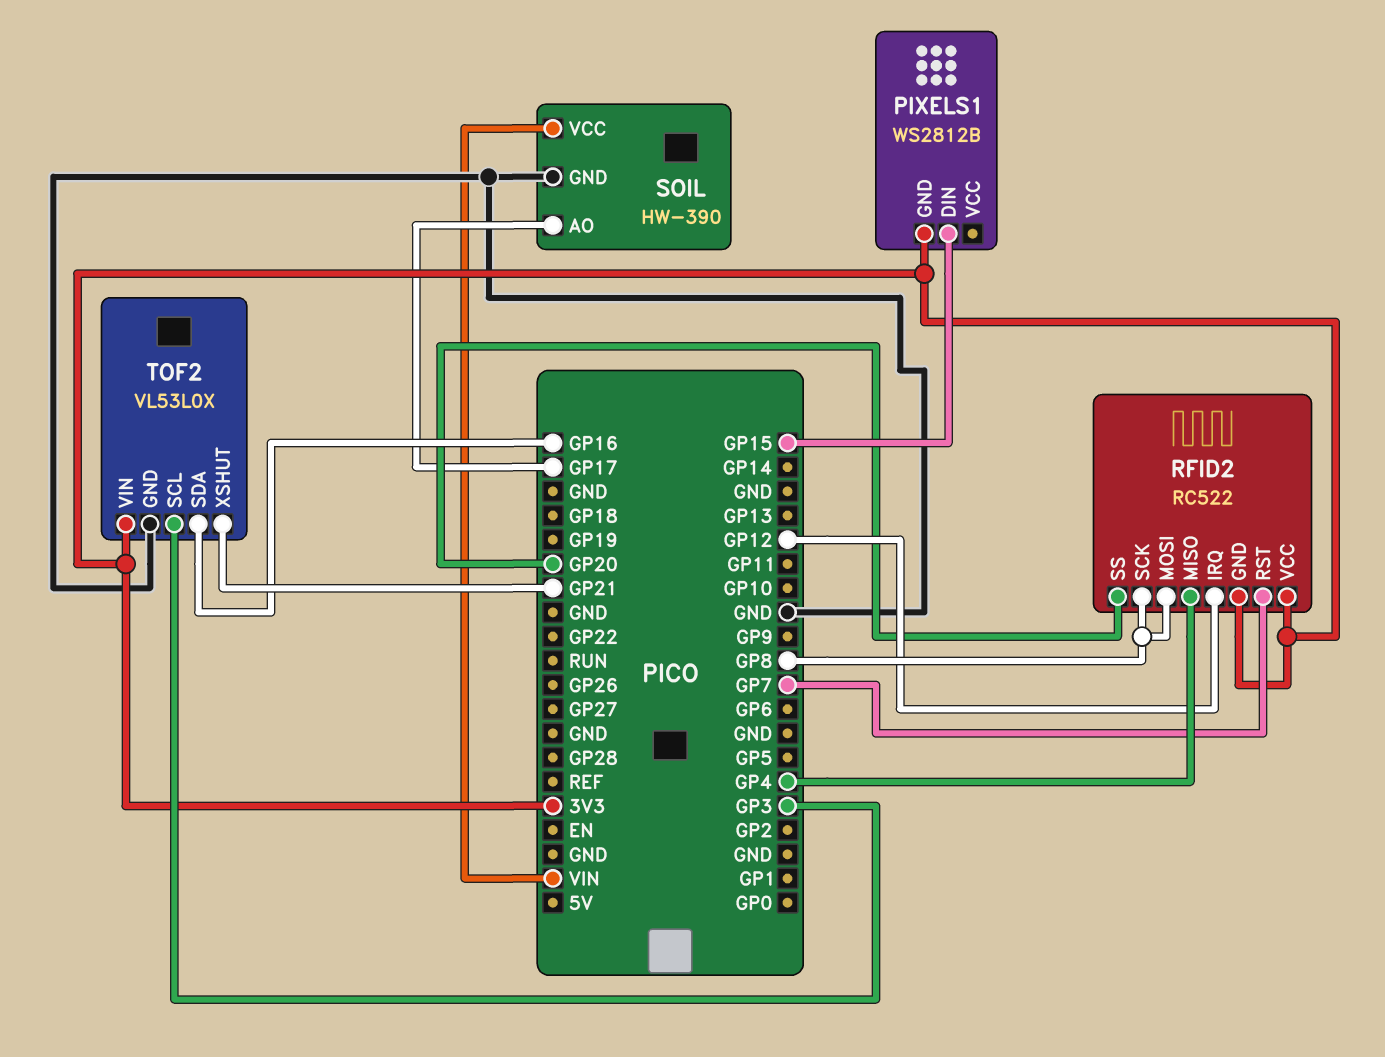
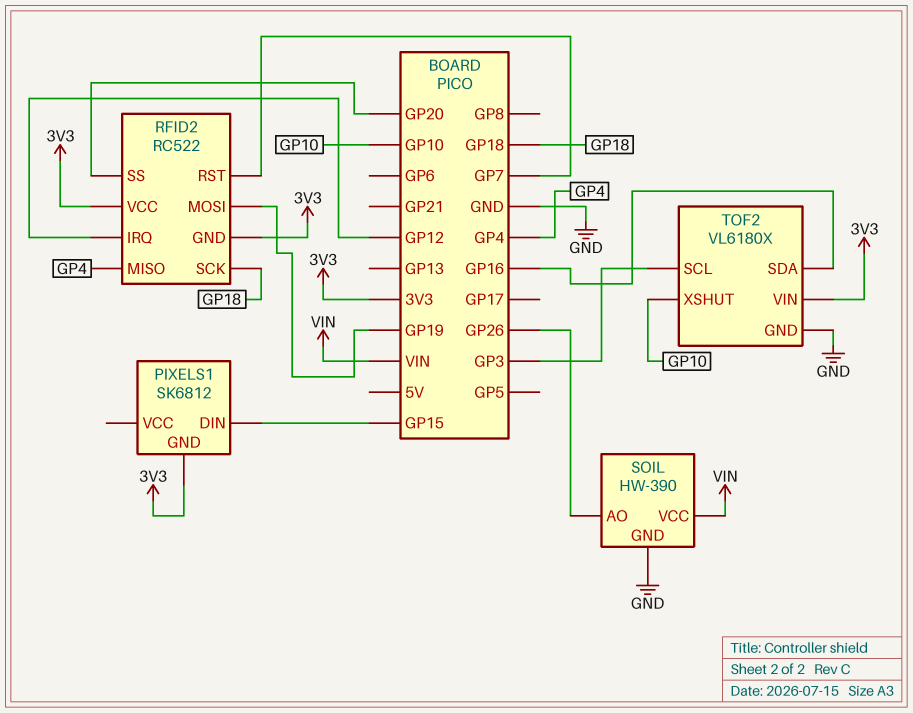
PIXELS1: WS2812B -> SK6812
RFID2 pin MOSI: GP8 -> GP19
RFID2 pin SCK: GP8 -> GP18
SOIL pin AO: GP17 -> GP26
TOF2: VL53L0X -> VL6180X
TOF2 pin XSHUT: GP21 -> GP10

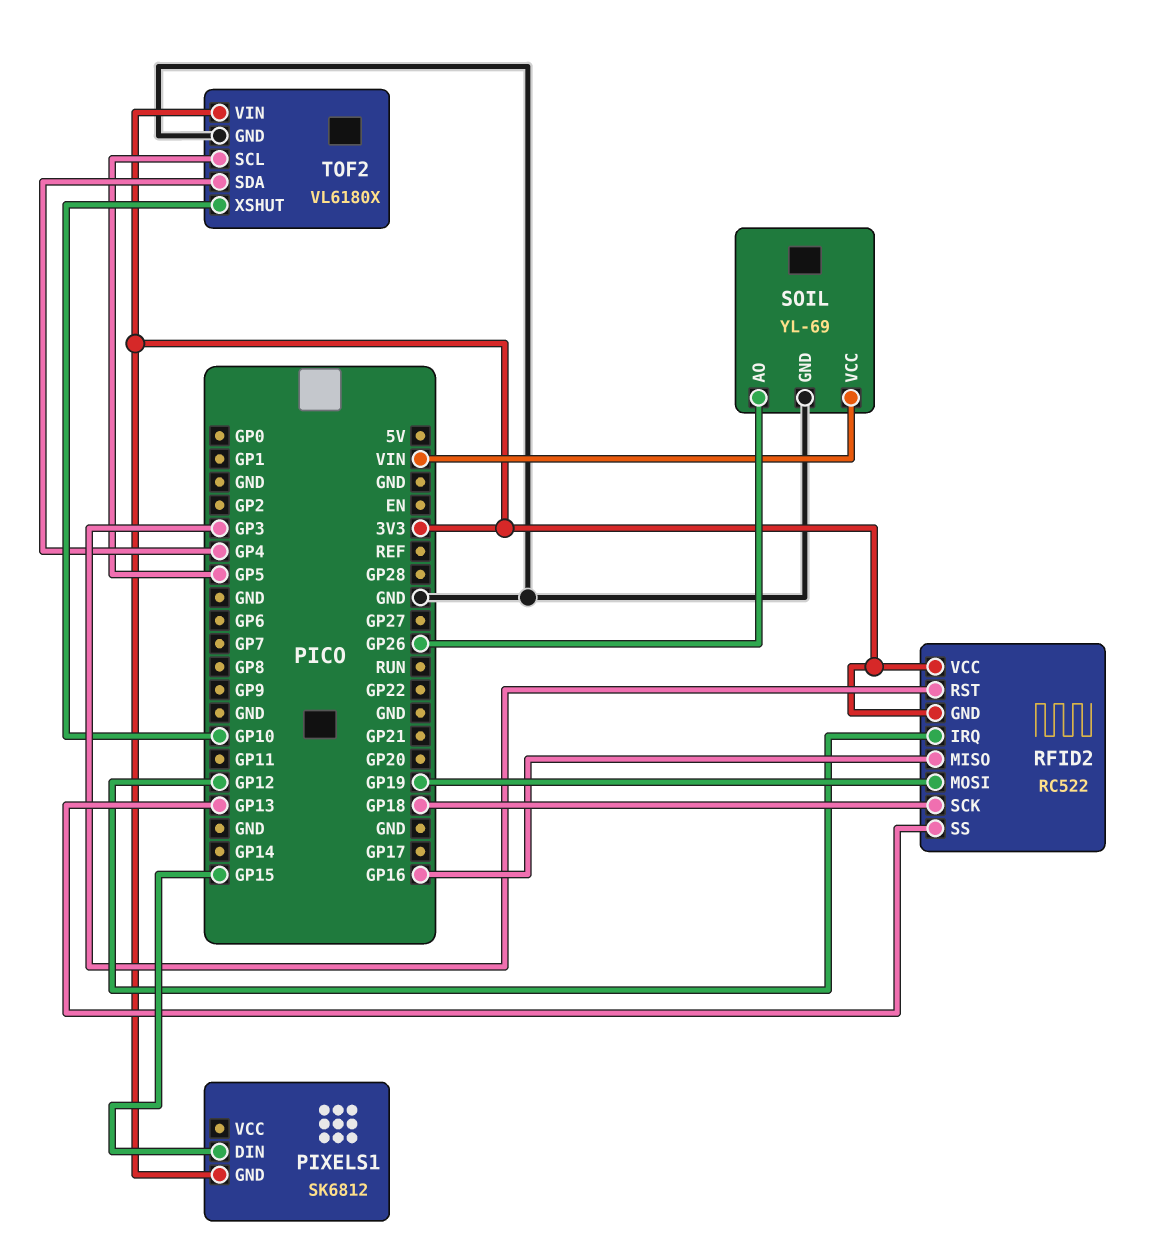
RFID2 pin MISO: GP4 -> GP16
RFID2 pin RST: GP7 -> GP3
RFID2 pin SS: GP20 -> GP13
SOIL: HW-390 -> YL-69
TOF2 pin SCL: GP3 -> GP5
TOF2 pin SDA: GP16 -> GP4

